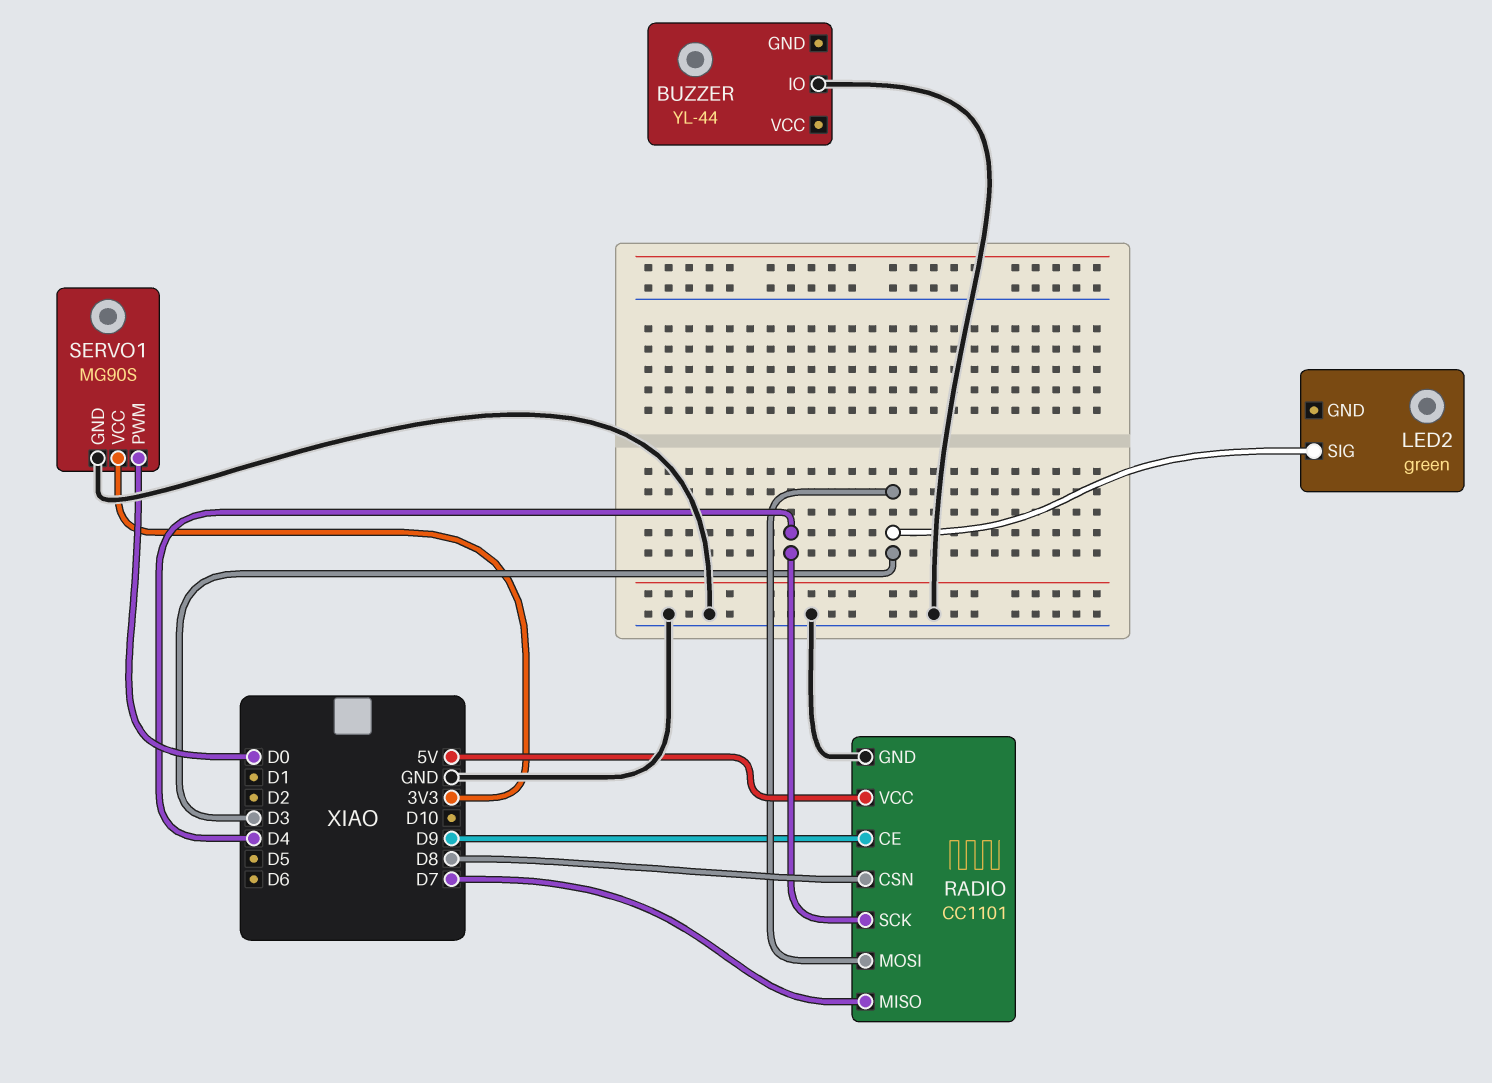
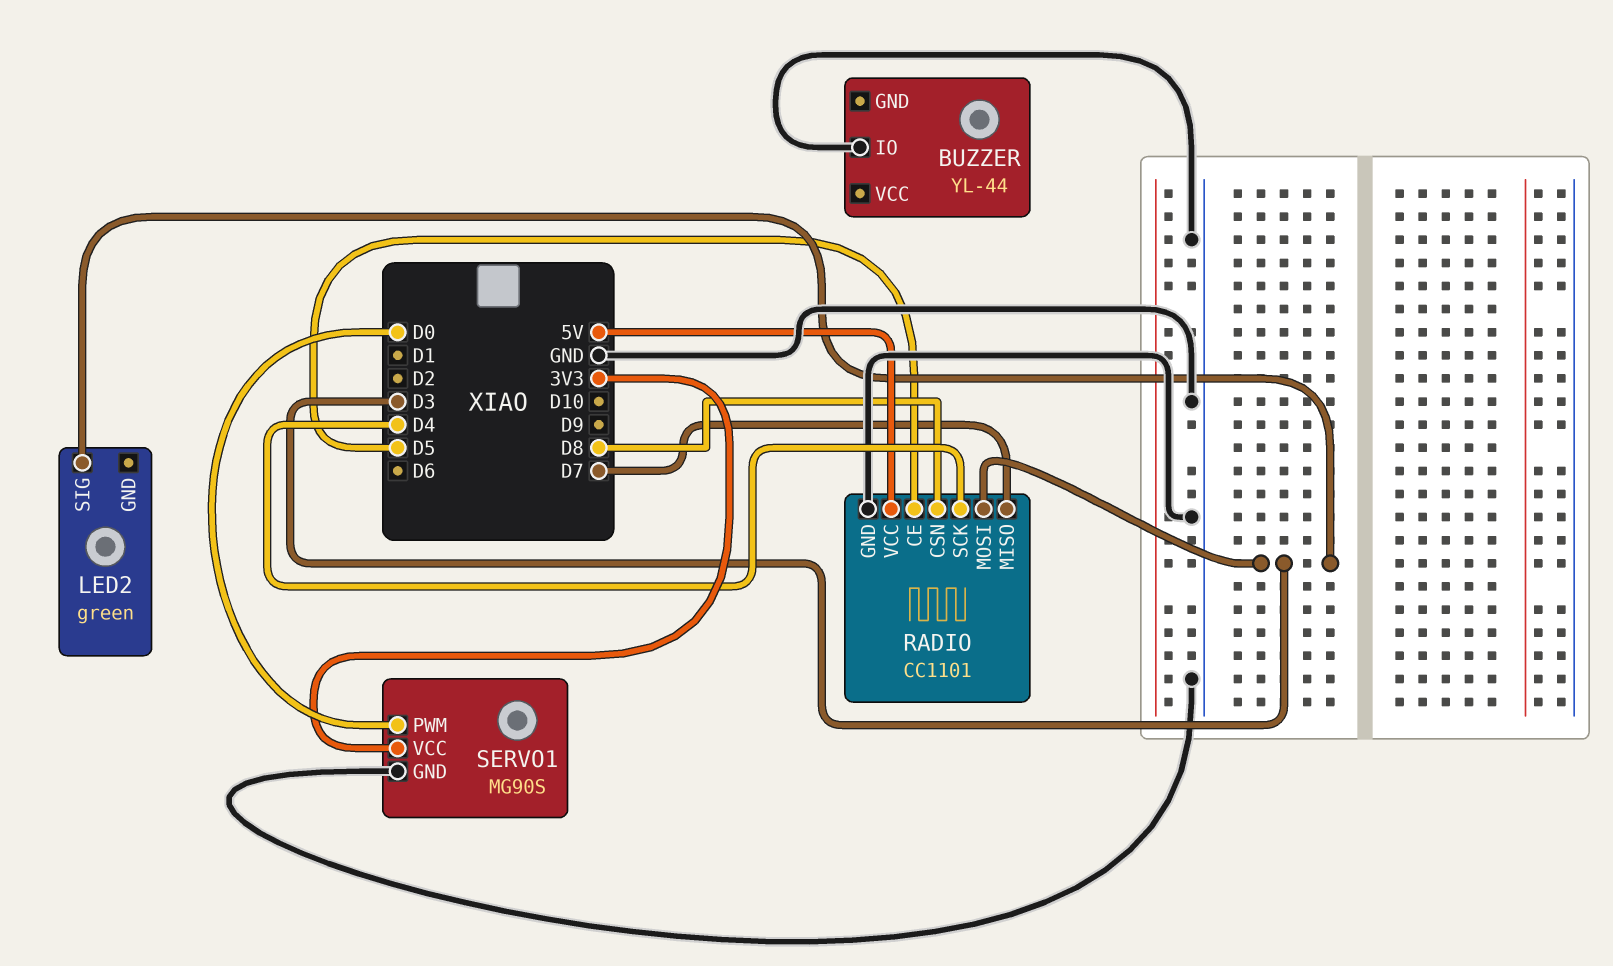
RADIO pin CE: D9 -> D5

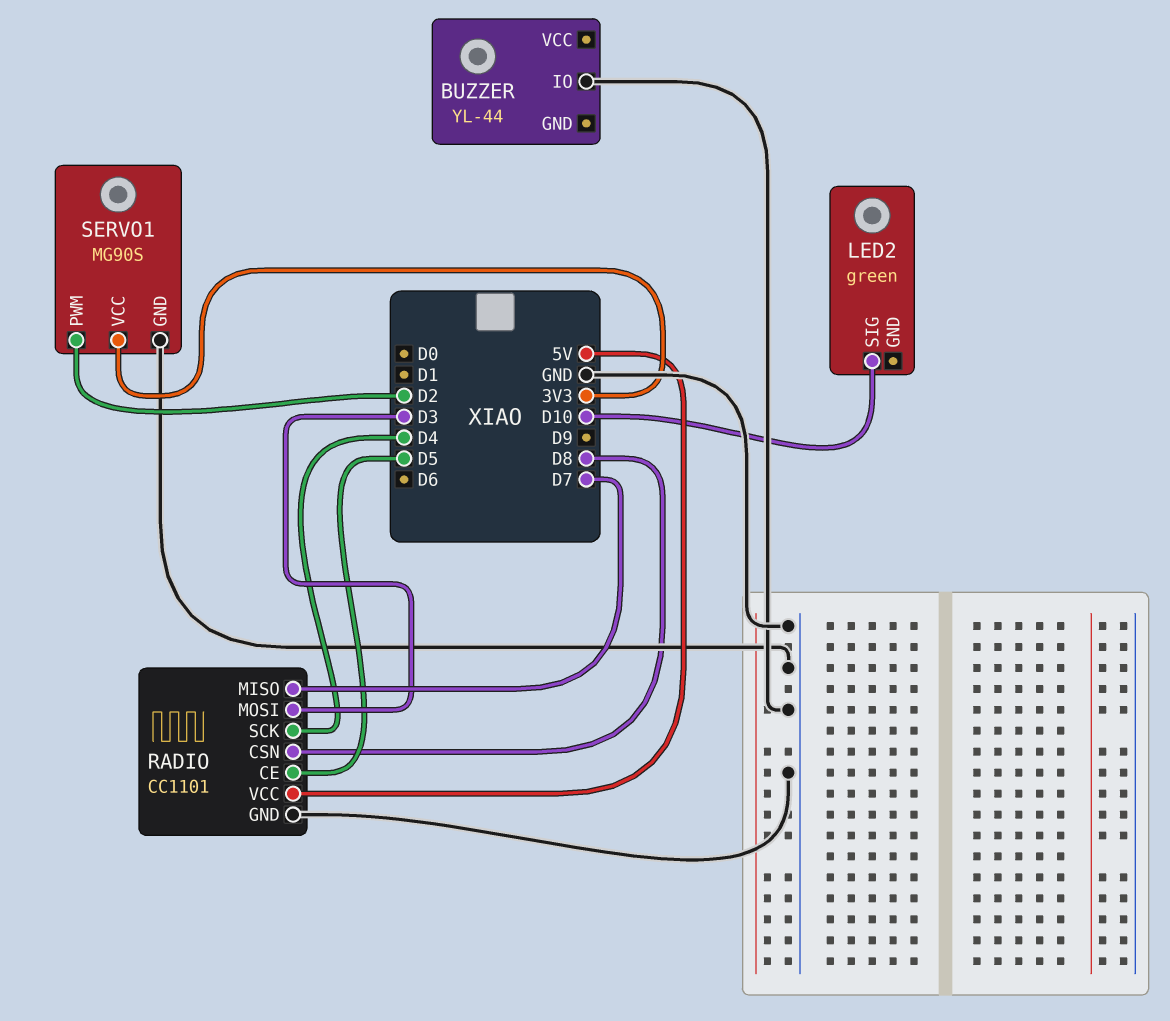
LED2 pin SIG: D3 -> D10
SERVO1 pin PWM: D0 -> D2

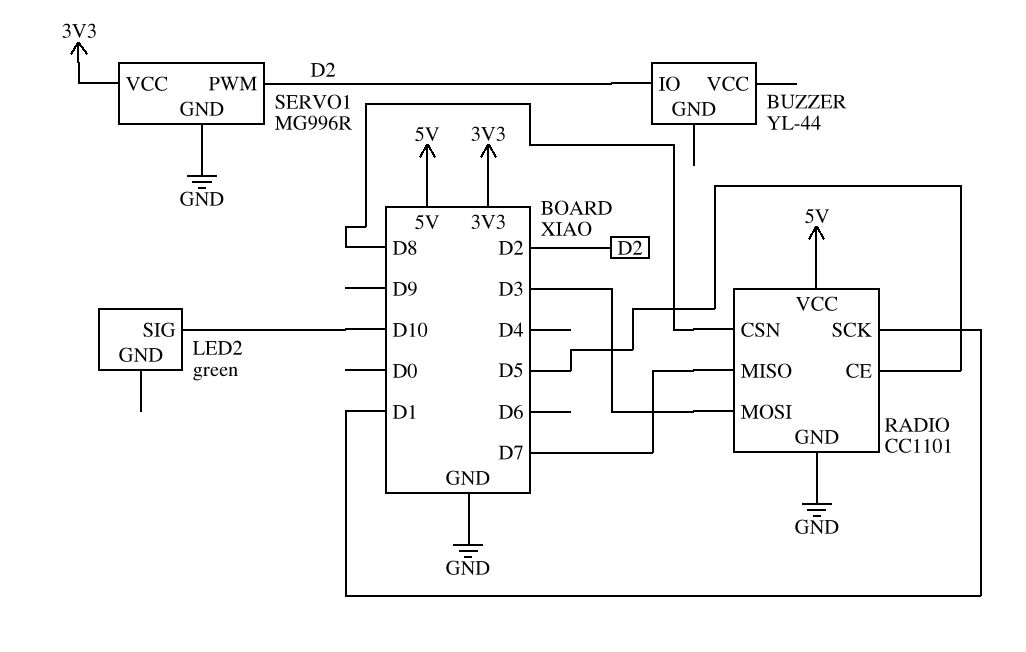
BUZZER pin IO: GND -> D2
RADIO pin SCK: D4 -> D1
SERVO1: MG90S -> MG996R

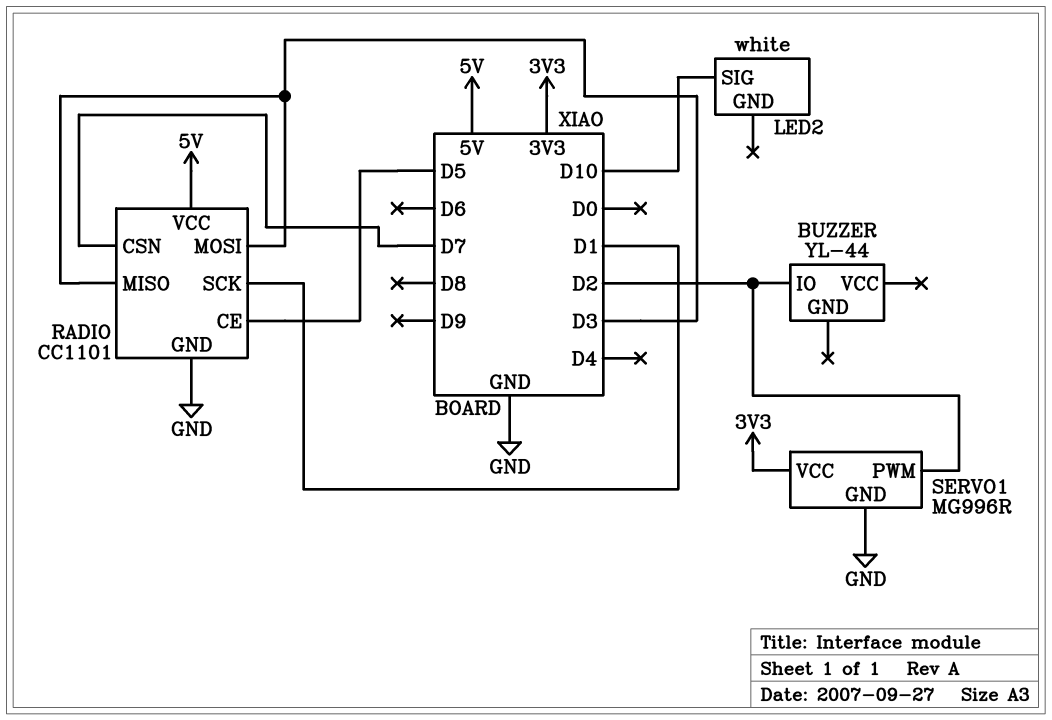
LED2: green -> white
RADIO pin CSN: D8 -> D7
RADIO pin MISO: D7 -> D3

